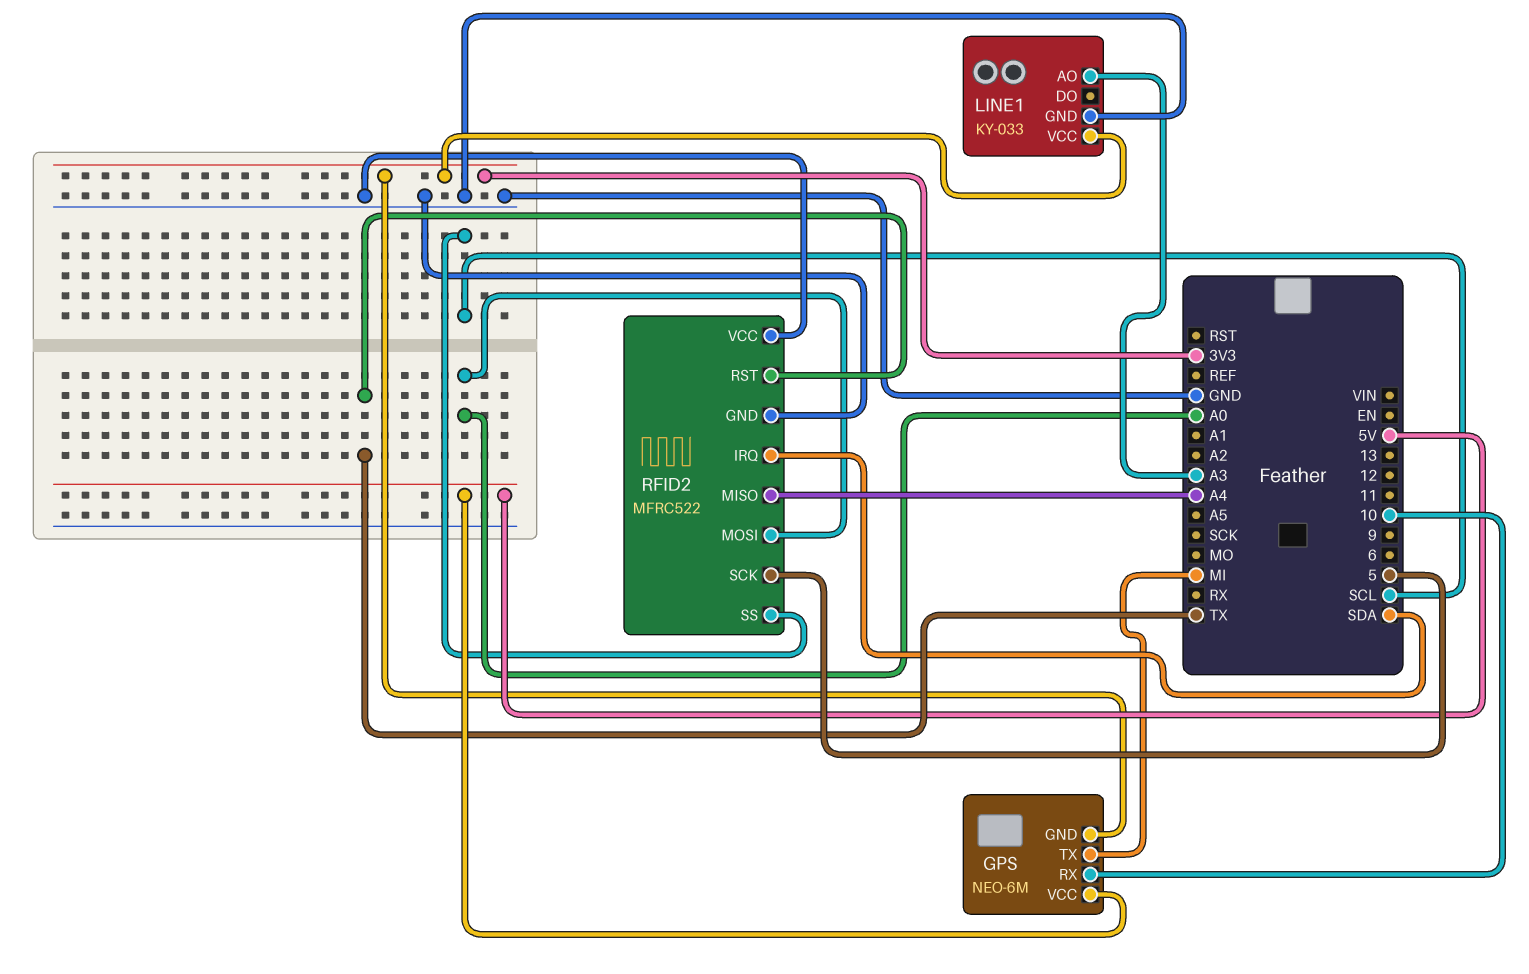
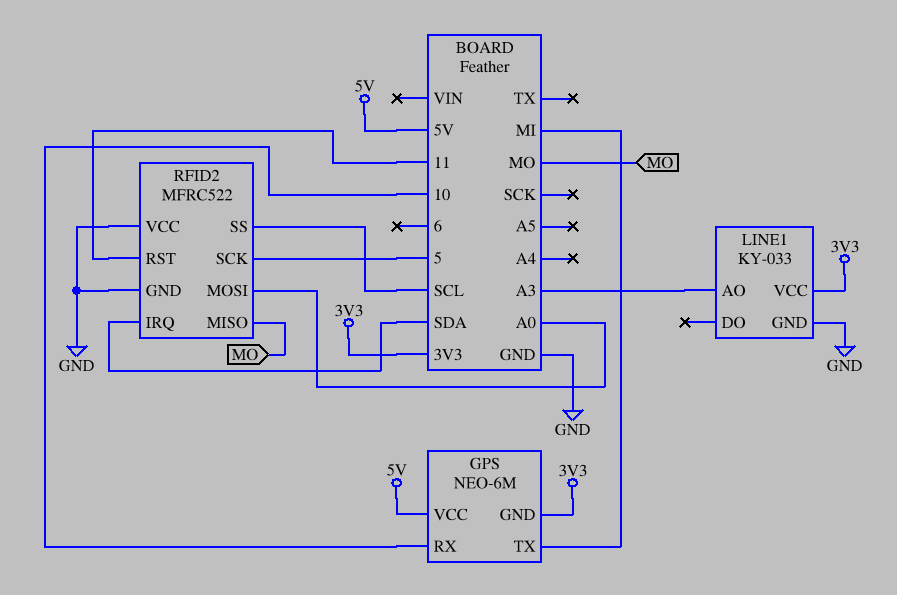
RFID2 pin MISO: A4 -> MO
RFID2 pin RST: TX -> 11

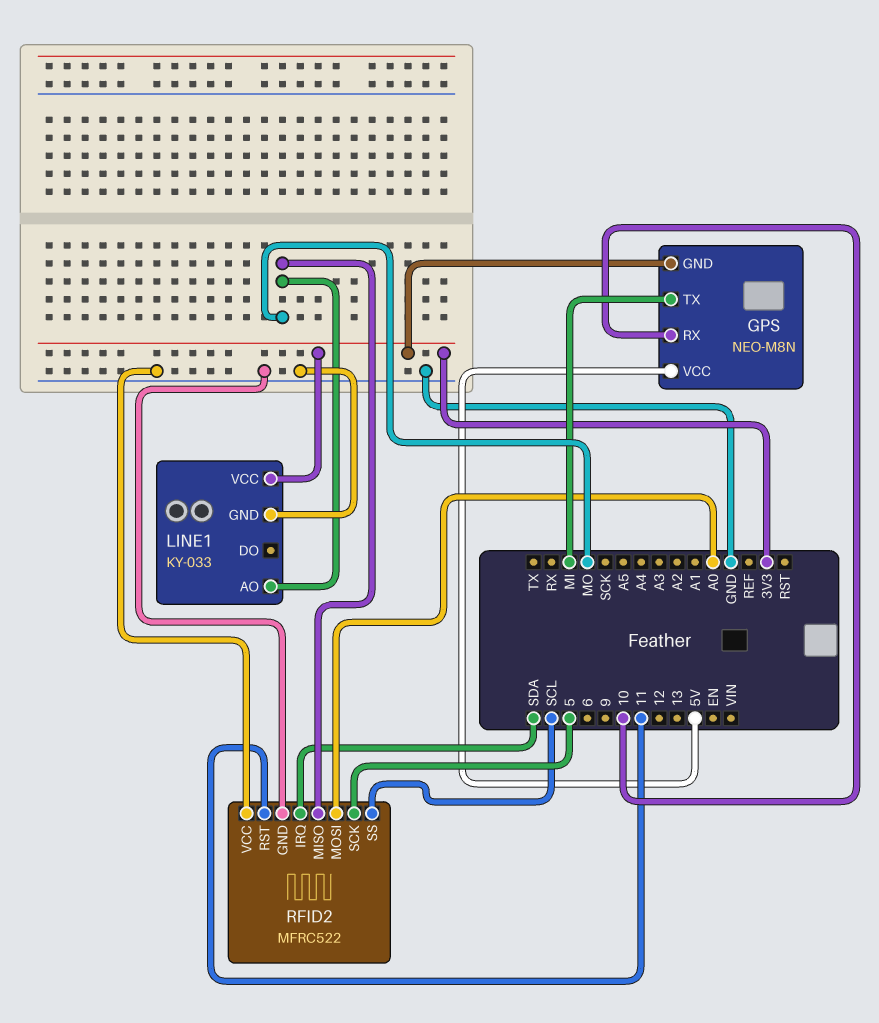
GPS: NEO-6M -> NEO-M8N
LINE1 pin AO: A3 -> MO

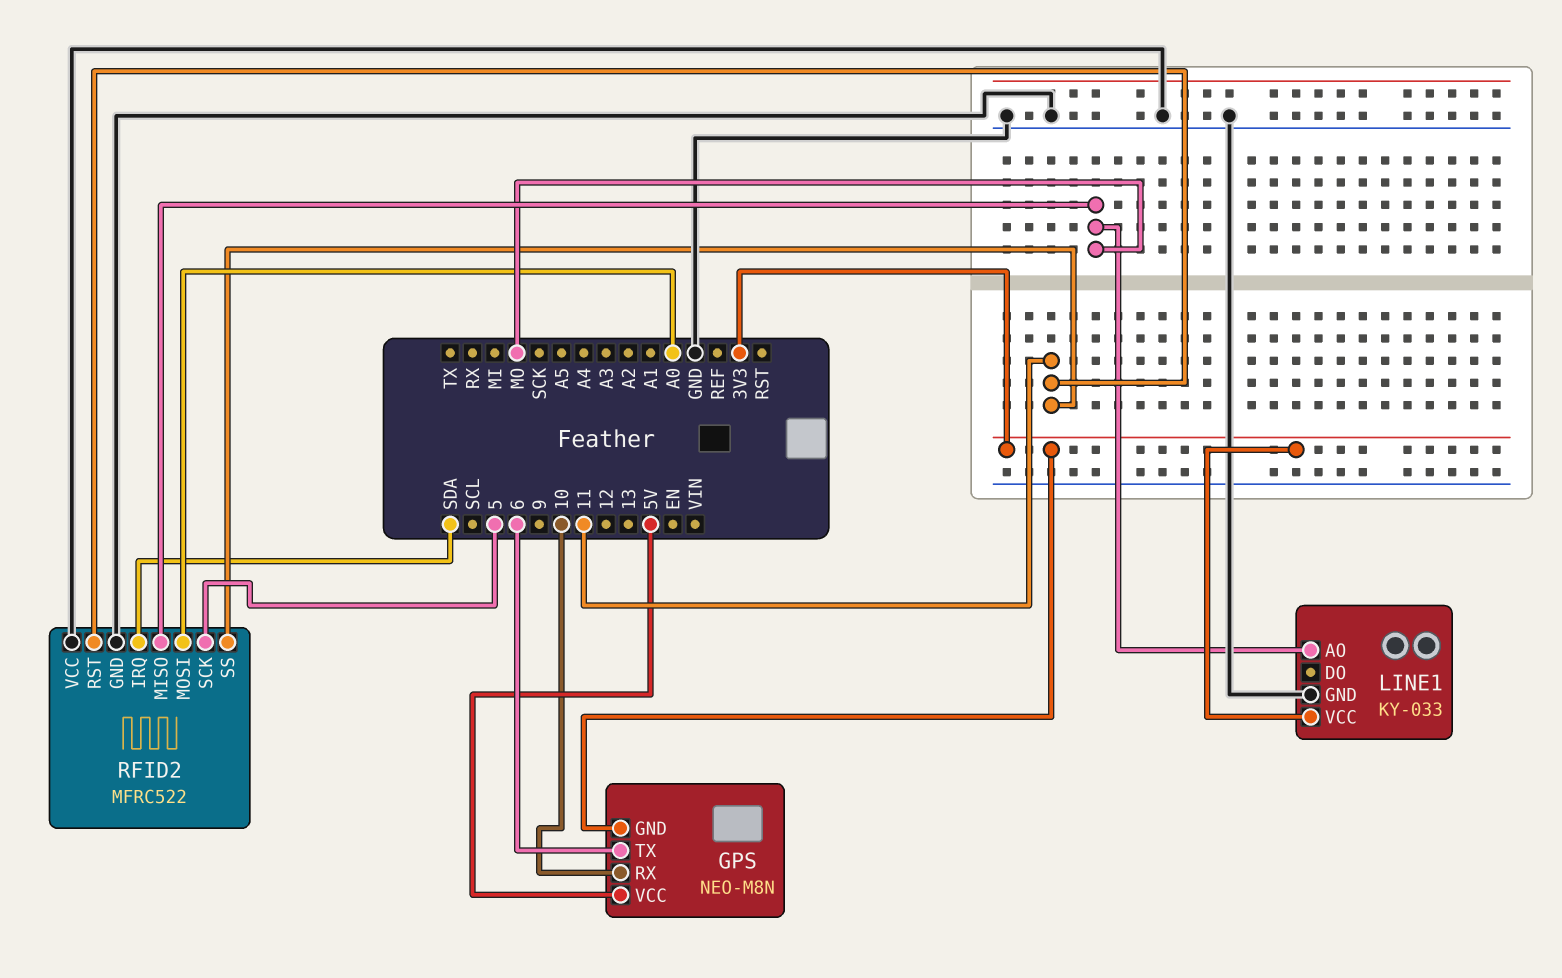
GPS pin TX: MI -> 6
RFID2 pin SS: SCL -> 11

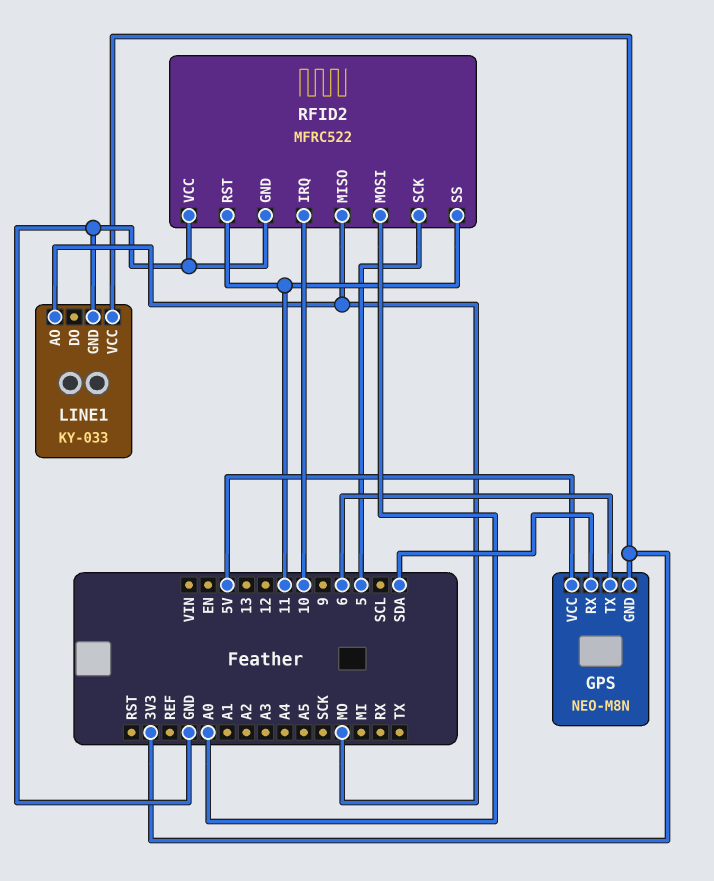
GPS pin RX: 10 -> SDA
RFID2 pin IRQ: SDA -> 10

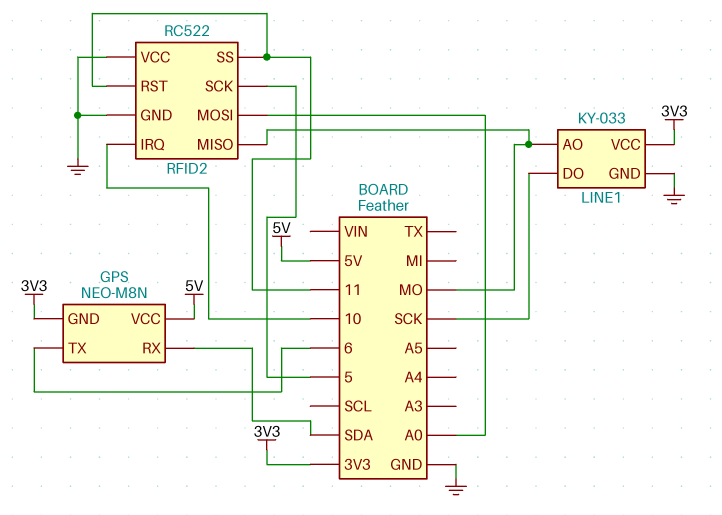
LINE1 pin DO: none -> SCK
RFID2: MFRC522 -> RC522

